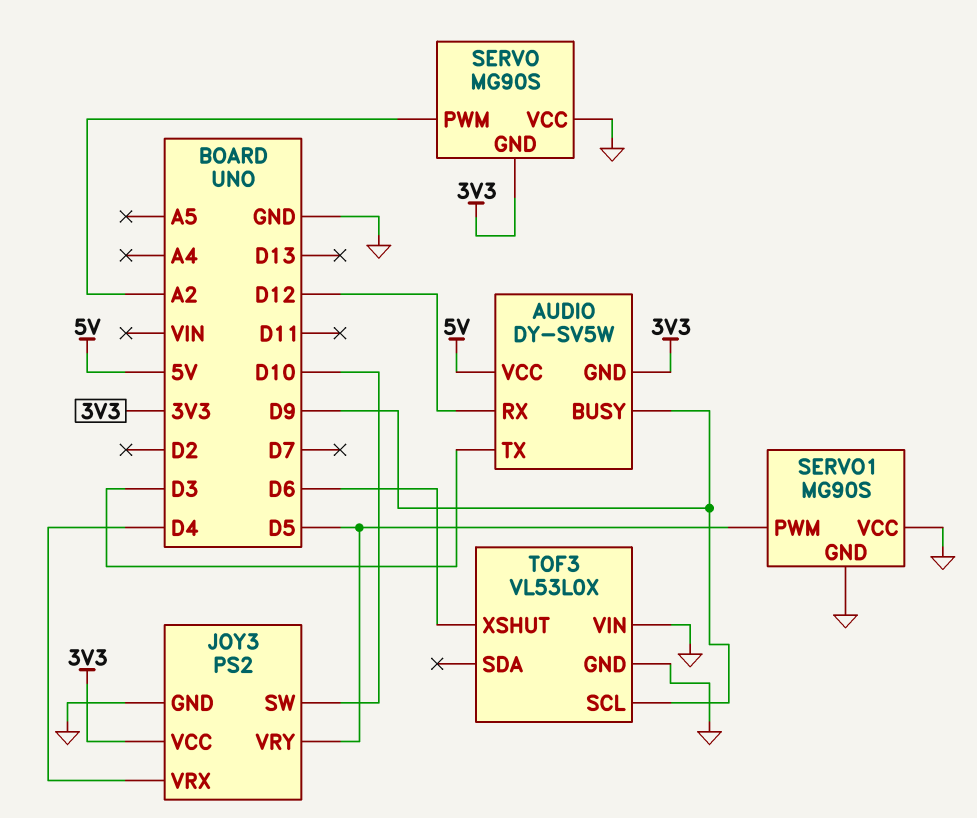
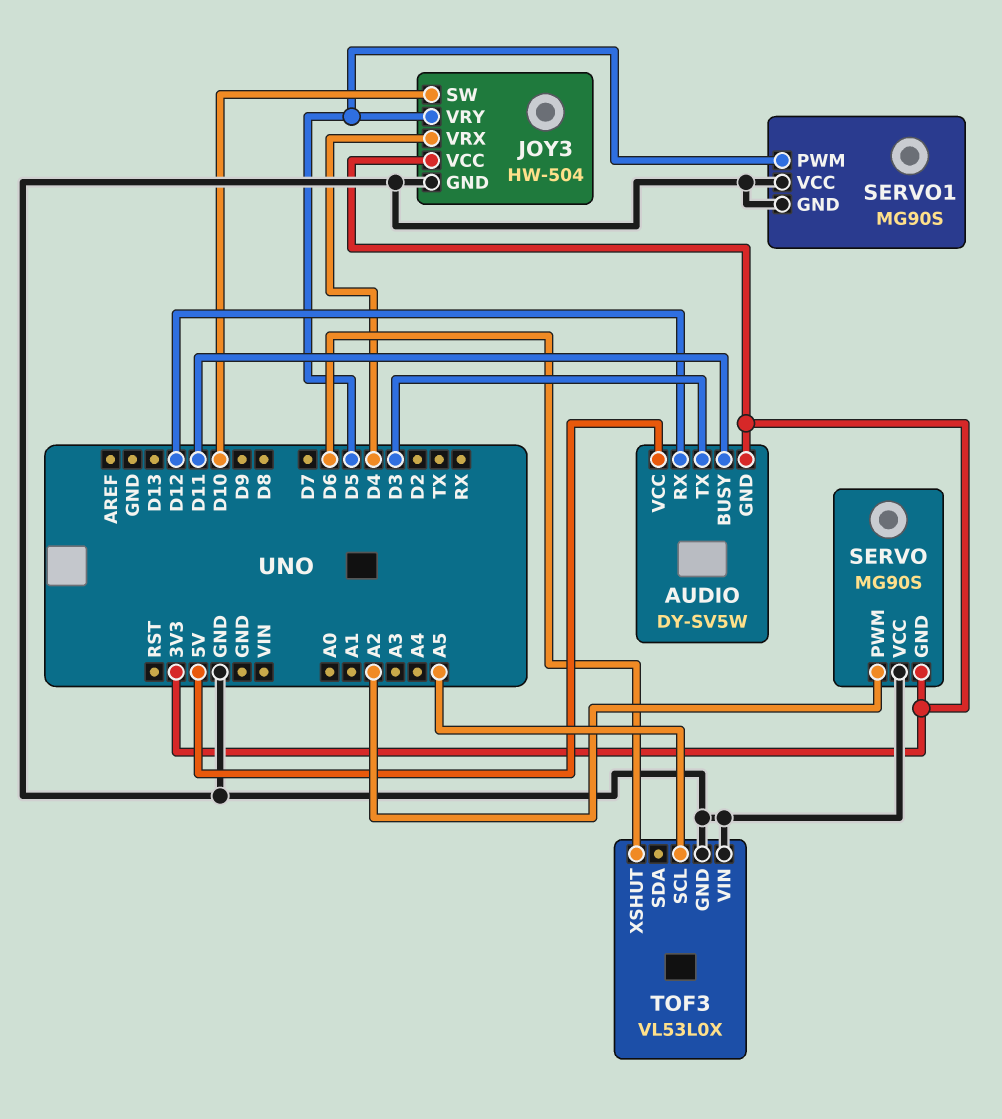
AUDIO pin BUSY: D9 -> D11
JOY3: PS2 -> HW-504
TOF3 pin SCL: D9 -> A5

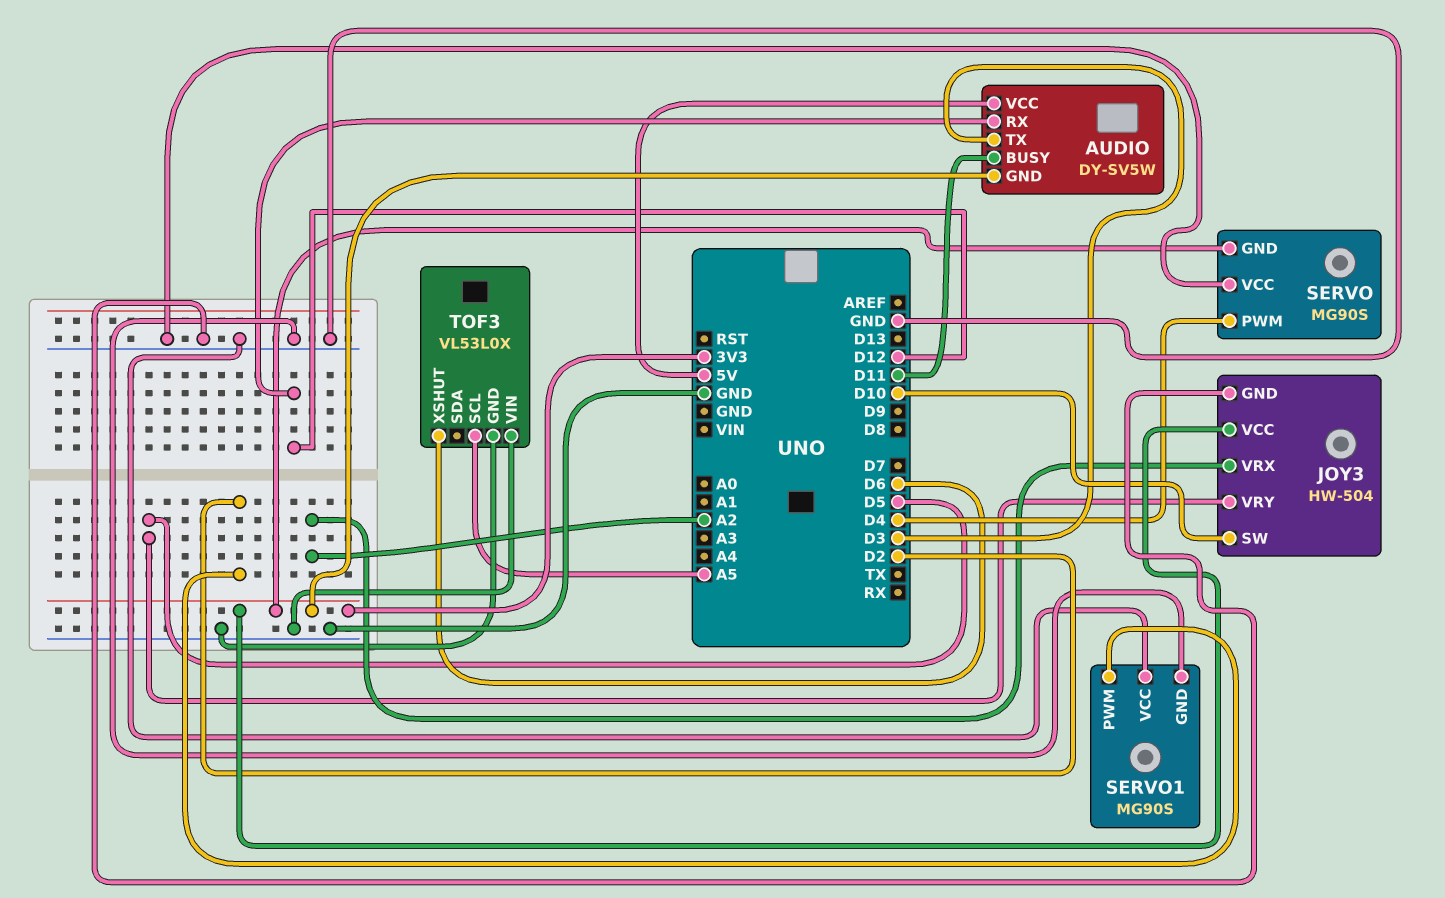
JOY3 pin VRX: D4 -> A2
SERVO pin PWM: A2 -> D4
SERVO1 pin PWM: D5 -> D2

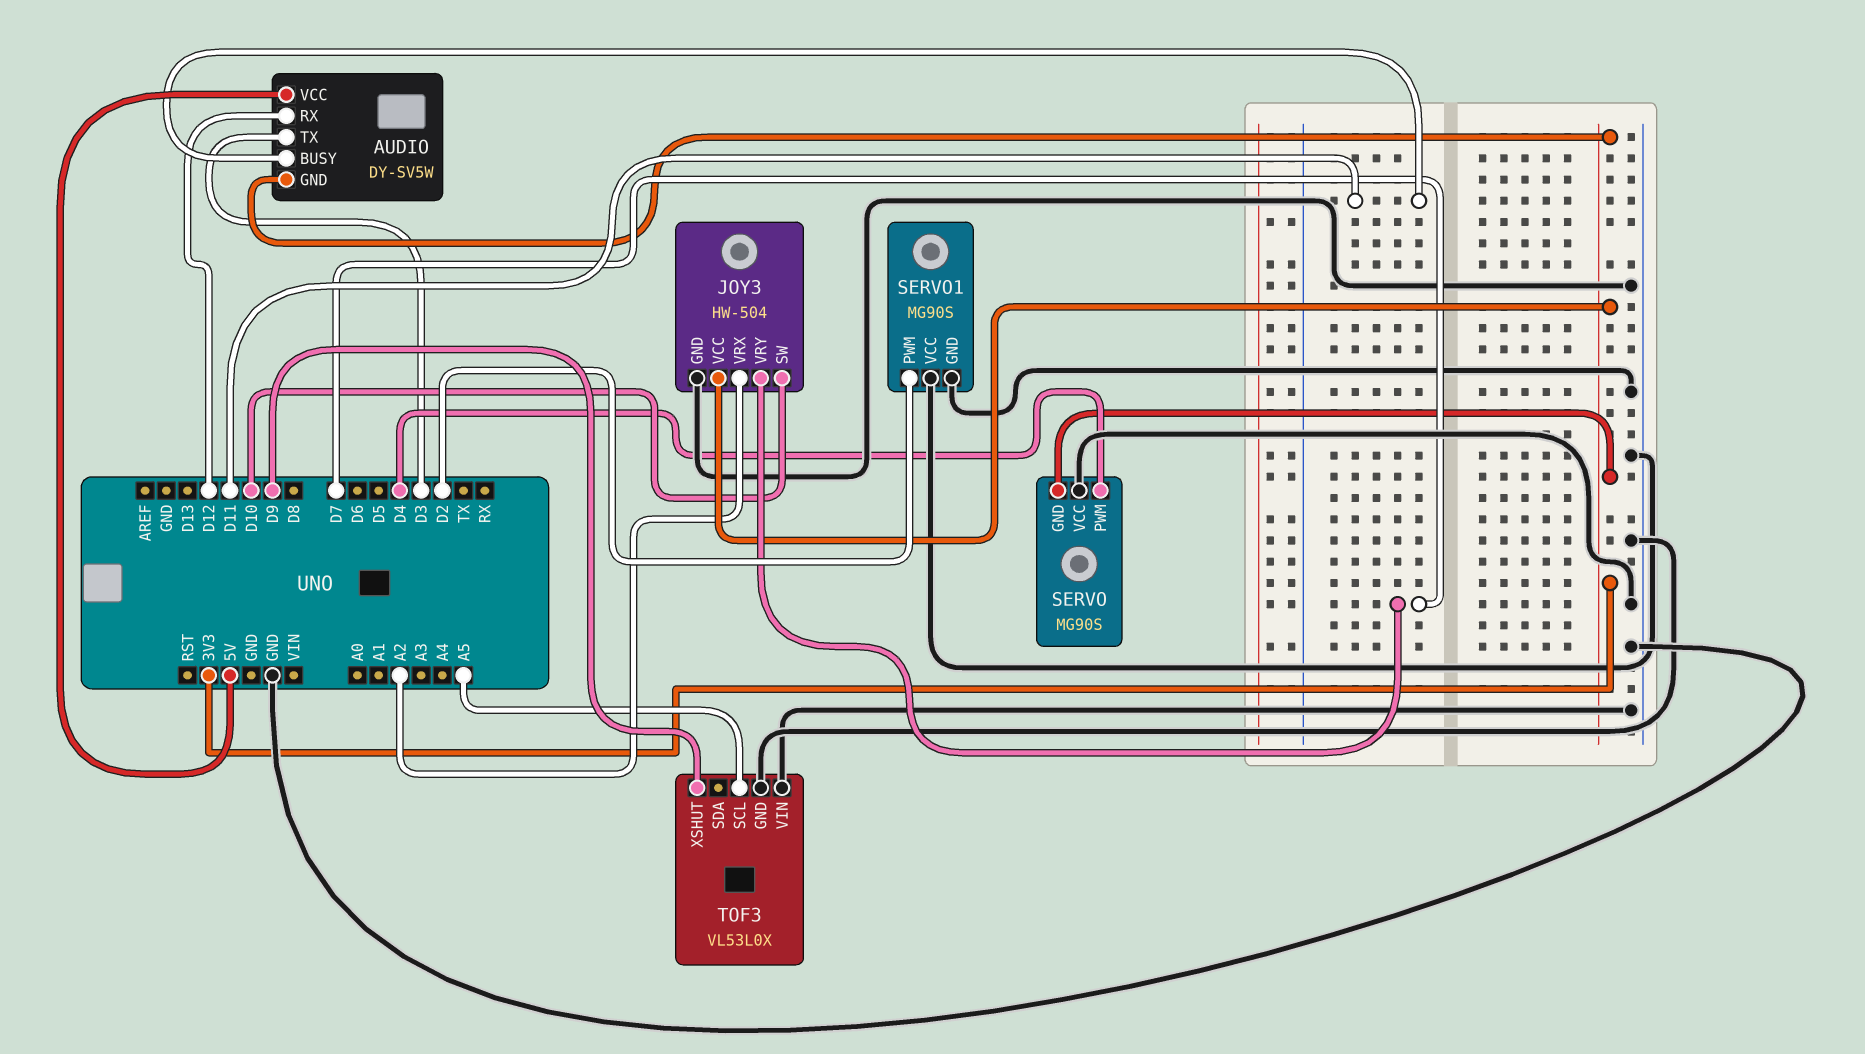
JOY3 pin VRY: D5 -> D7
TOF3 pin XSHUT: D6 -> D9

